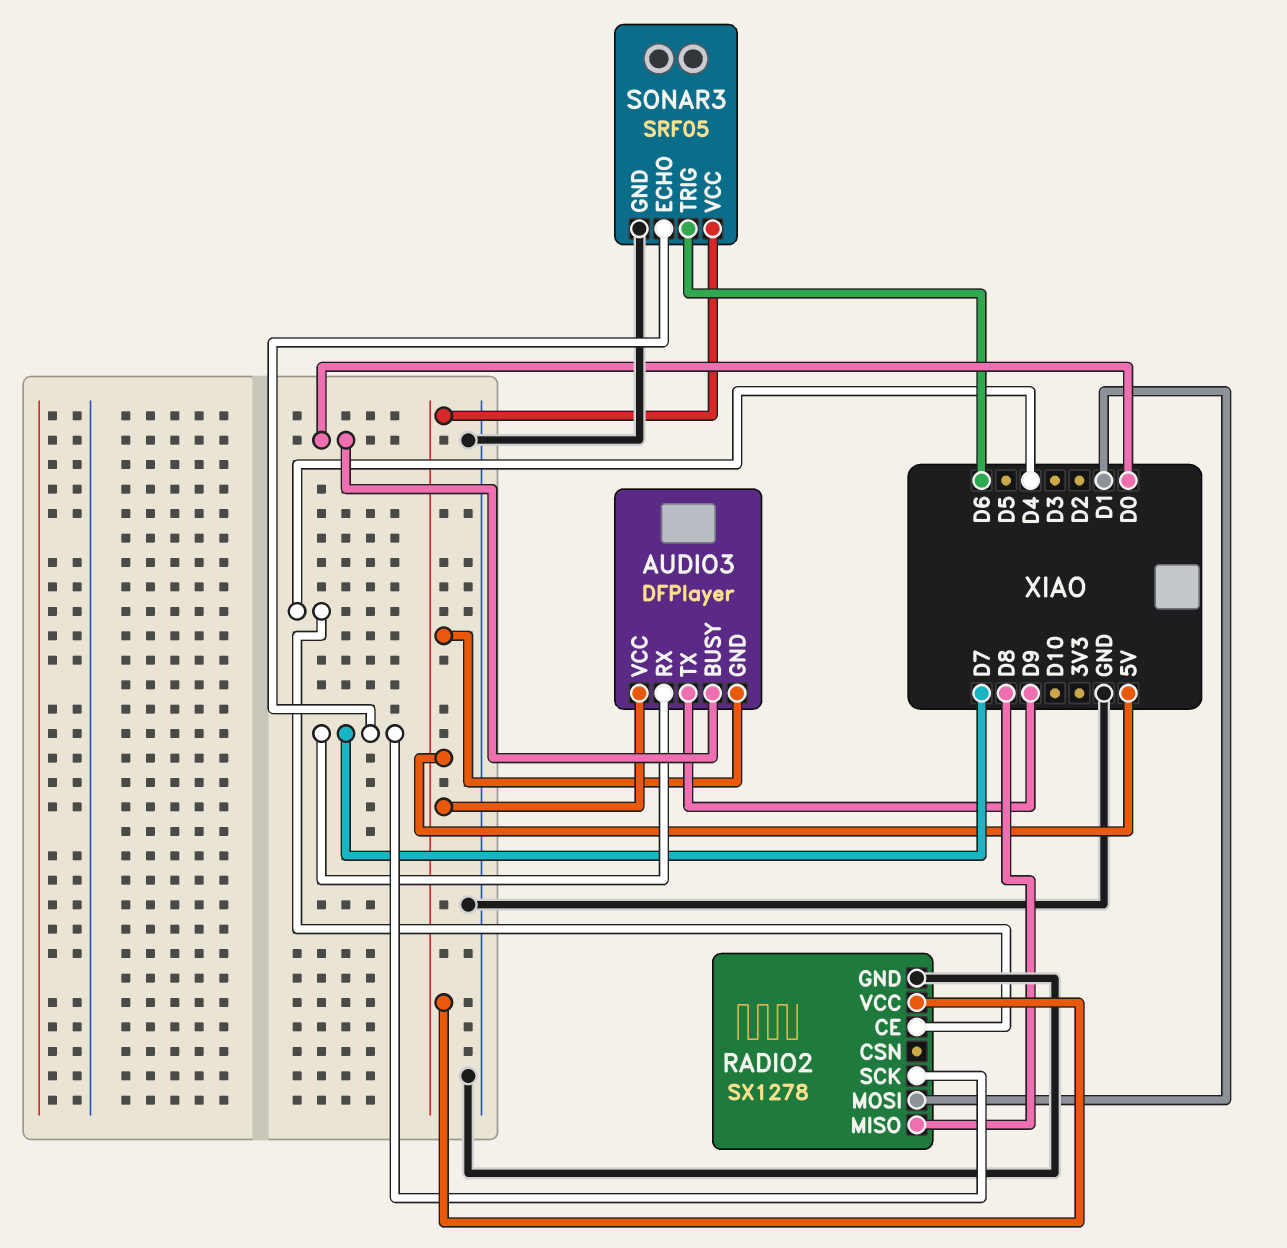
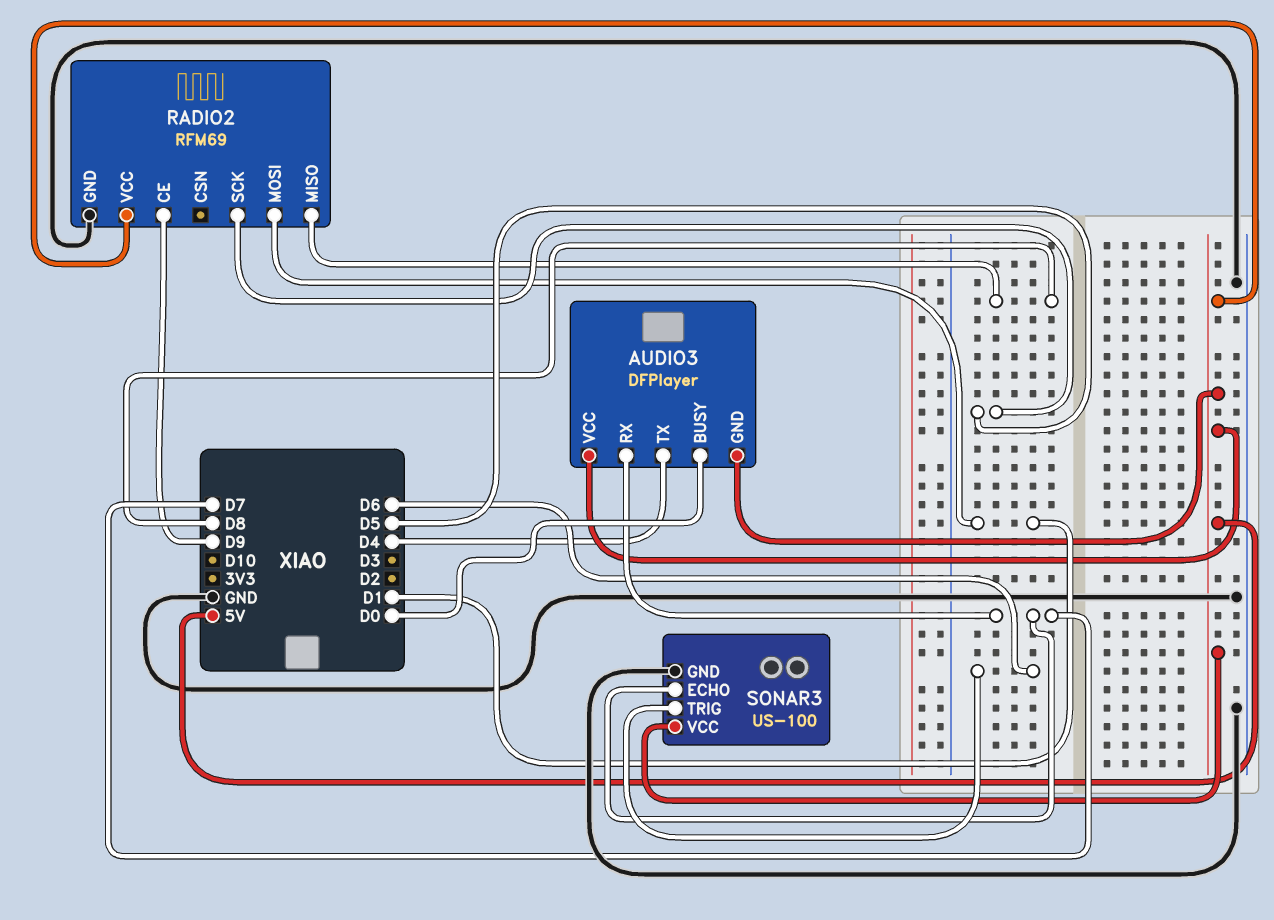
AUDIO3 pin TX: D9 -> D4
RADIO2: SX1278 -> RFM69
RADIO2 pin CE: D4 -> D9
RADIO2 pin SCK: D7 -> D5
SONAR3: SRF05 -> US-100

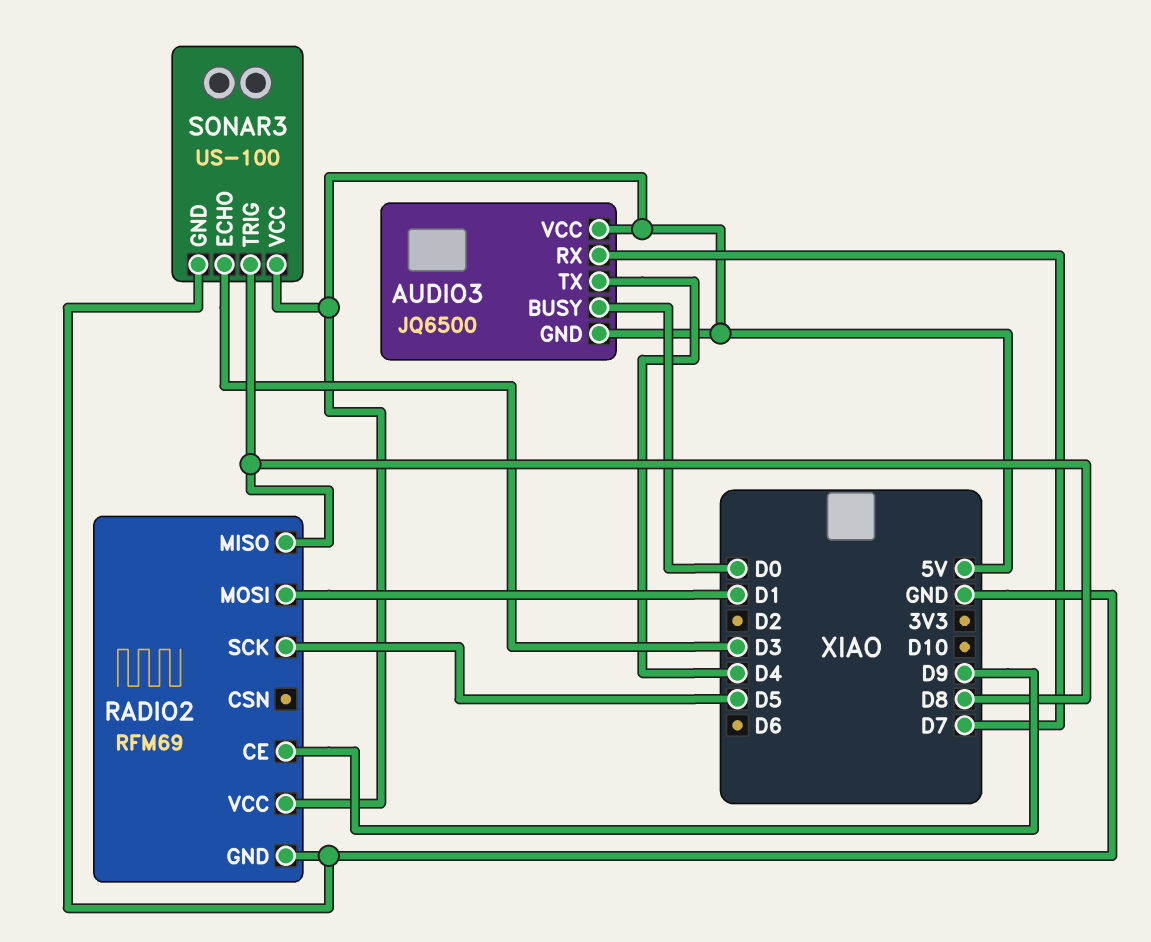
AUDIO3: DFPlayer -> JQ6500
SONAR3 pin ECHO: D7 -> D3
SONAR3 pin TRIG: D6 -> D8

